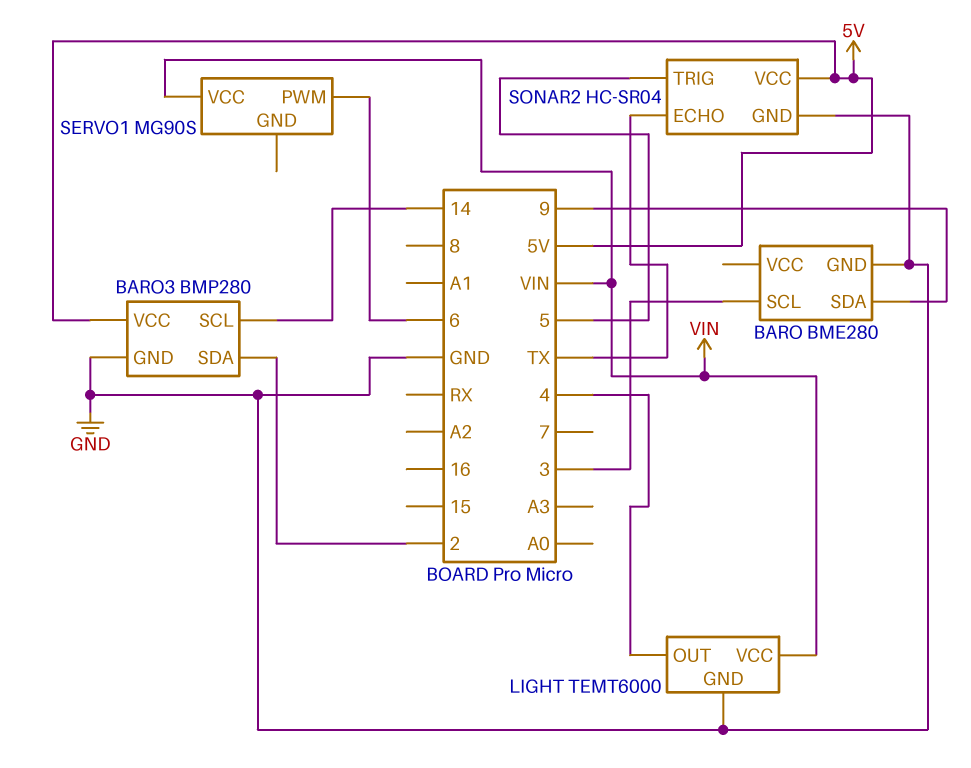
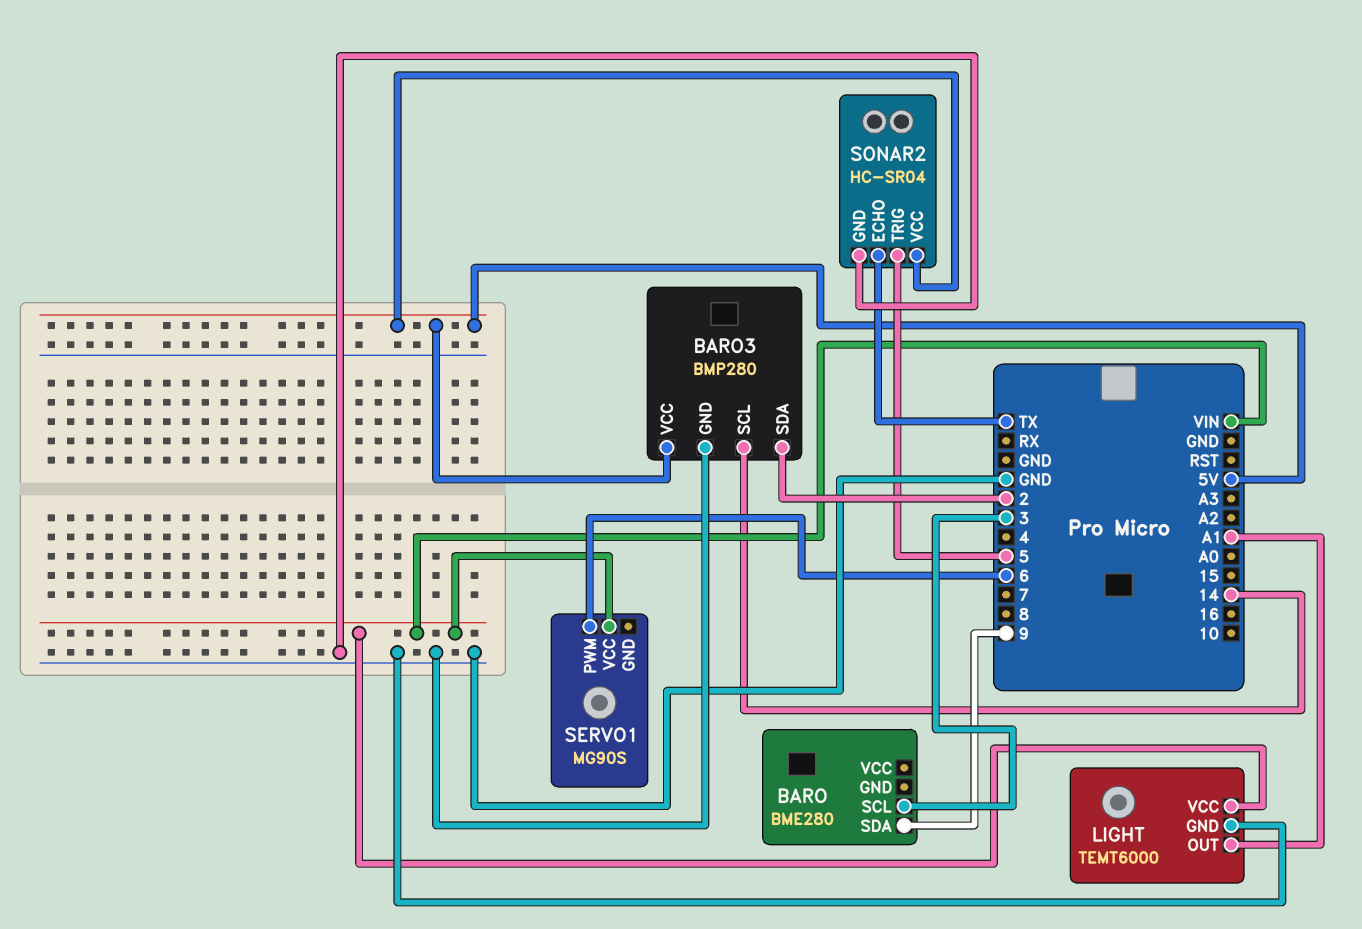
BARO pin GND: GND -> none
LIGHT pin OUT: 4 -> A1

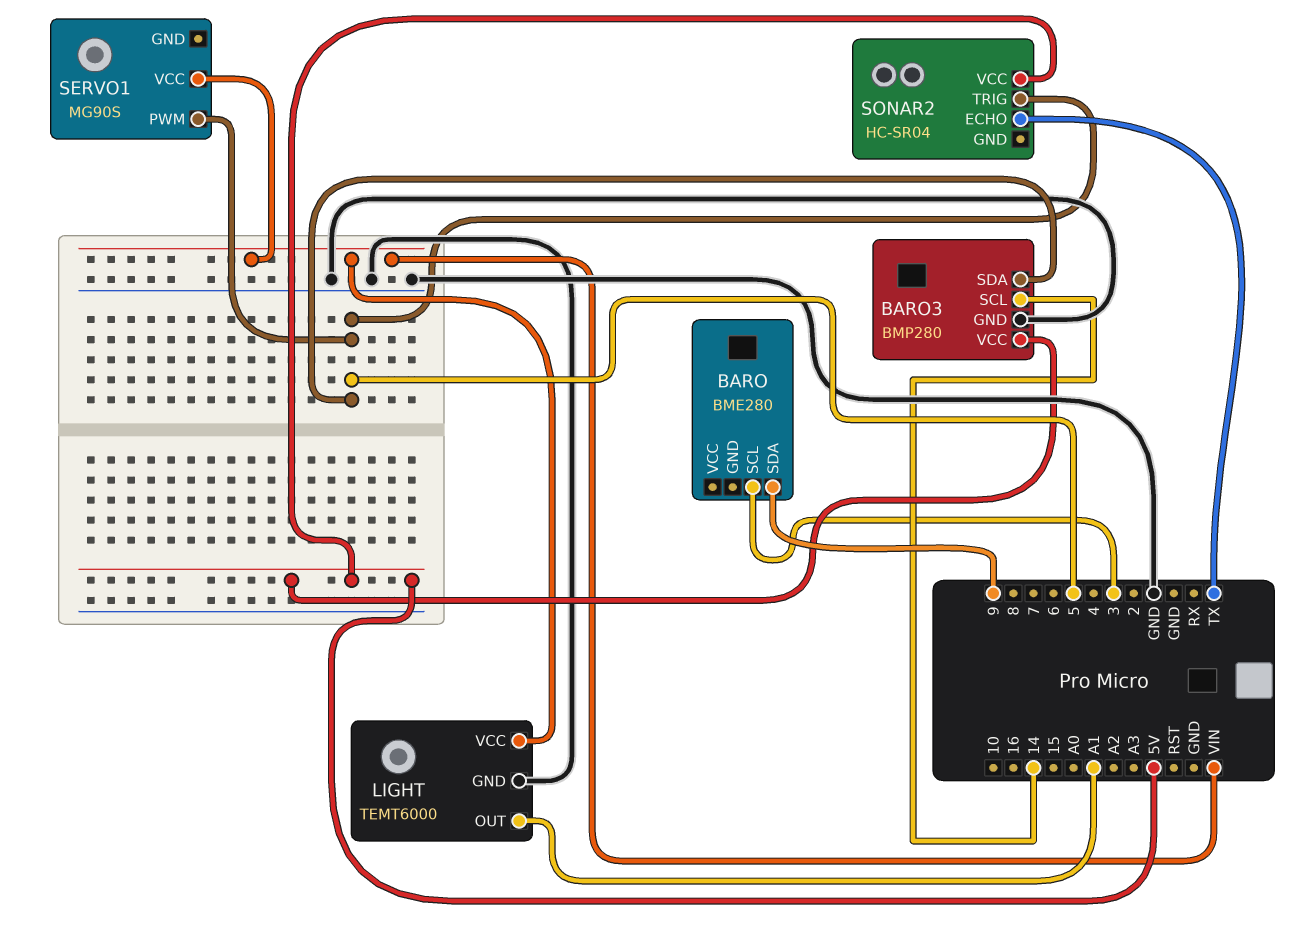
BARO3 pin SDA: 2 -> 5
SERVO1 pin PWM: 6 -> 5
SONAR2 pin GND: GND -> none

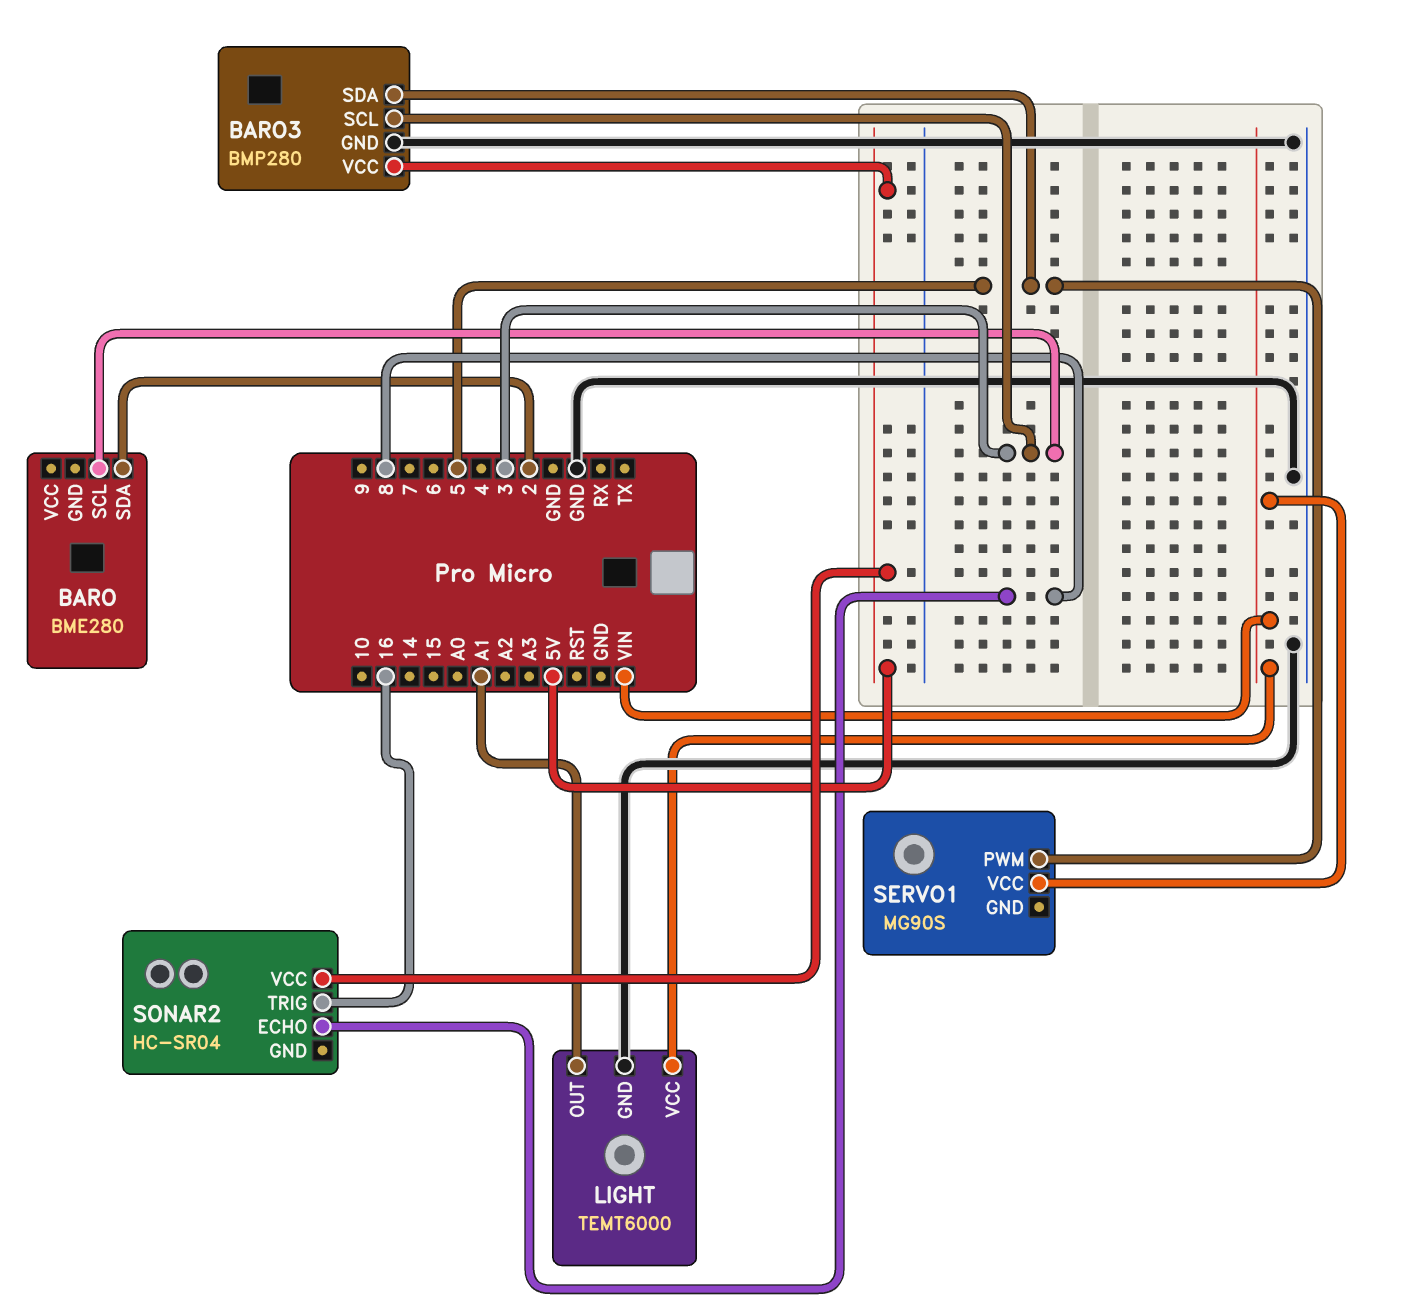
BARO pin SDA: 9 -> 2
BARO3 pin SCL: 14 -> 3
SONAR2 pin ECHO: TX -> 8
SONAR2 pin TRIG: 5 -> 16

